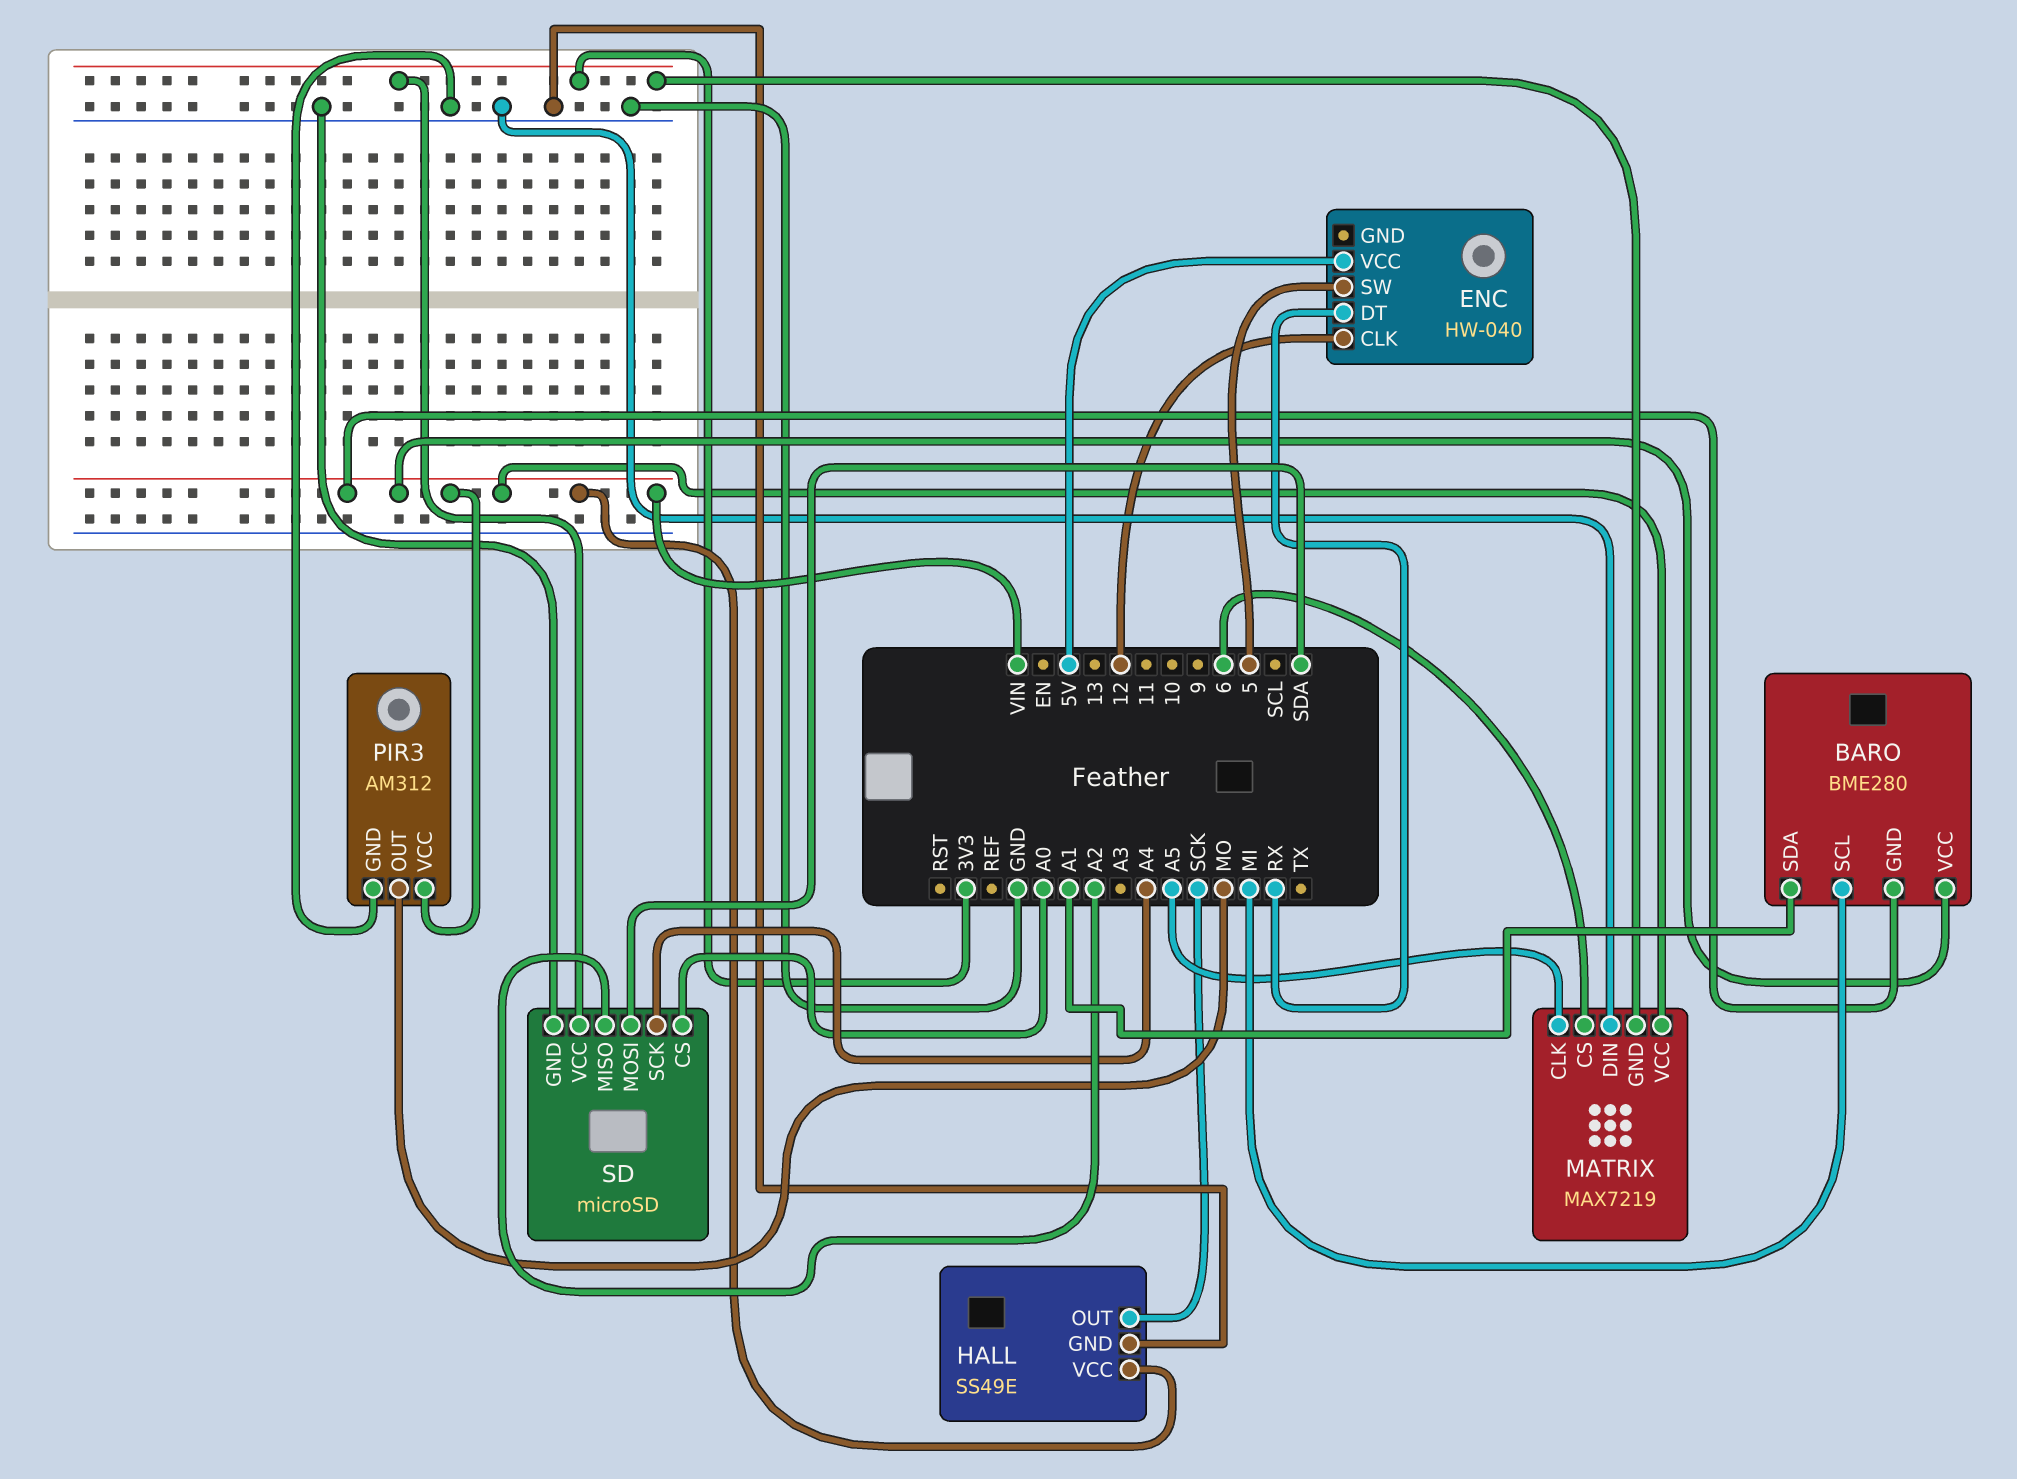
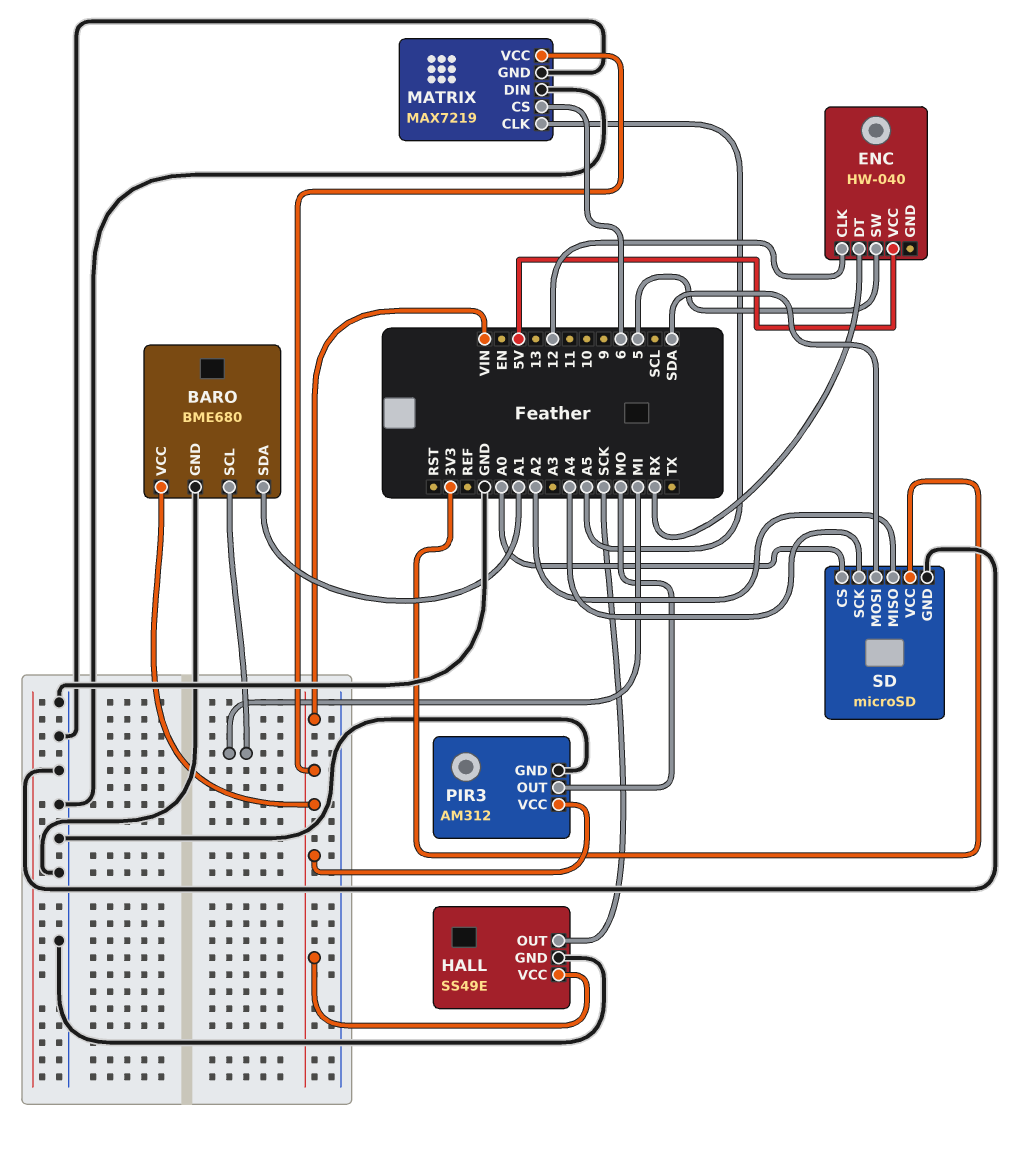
BARO: BME280 -> BME680
BARO pin GND: VIN -> GND
MATRIX pin GND: 3V3 -> GND

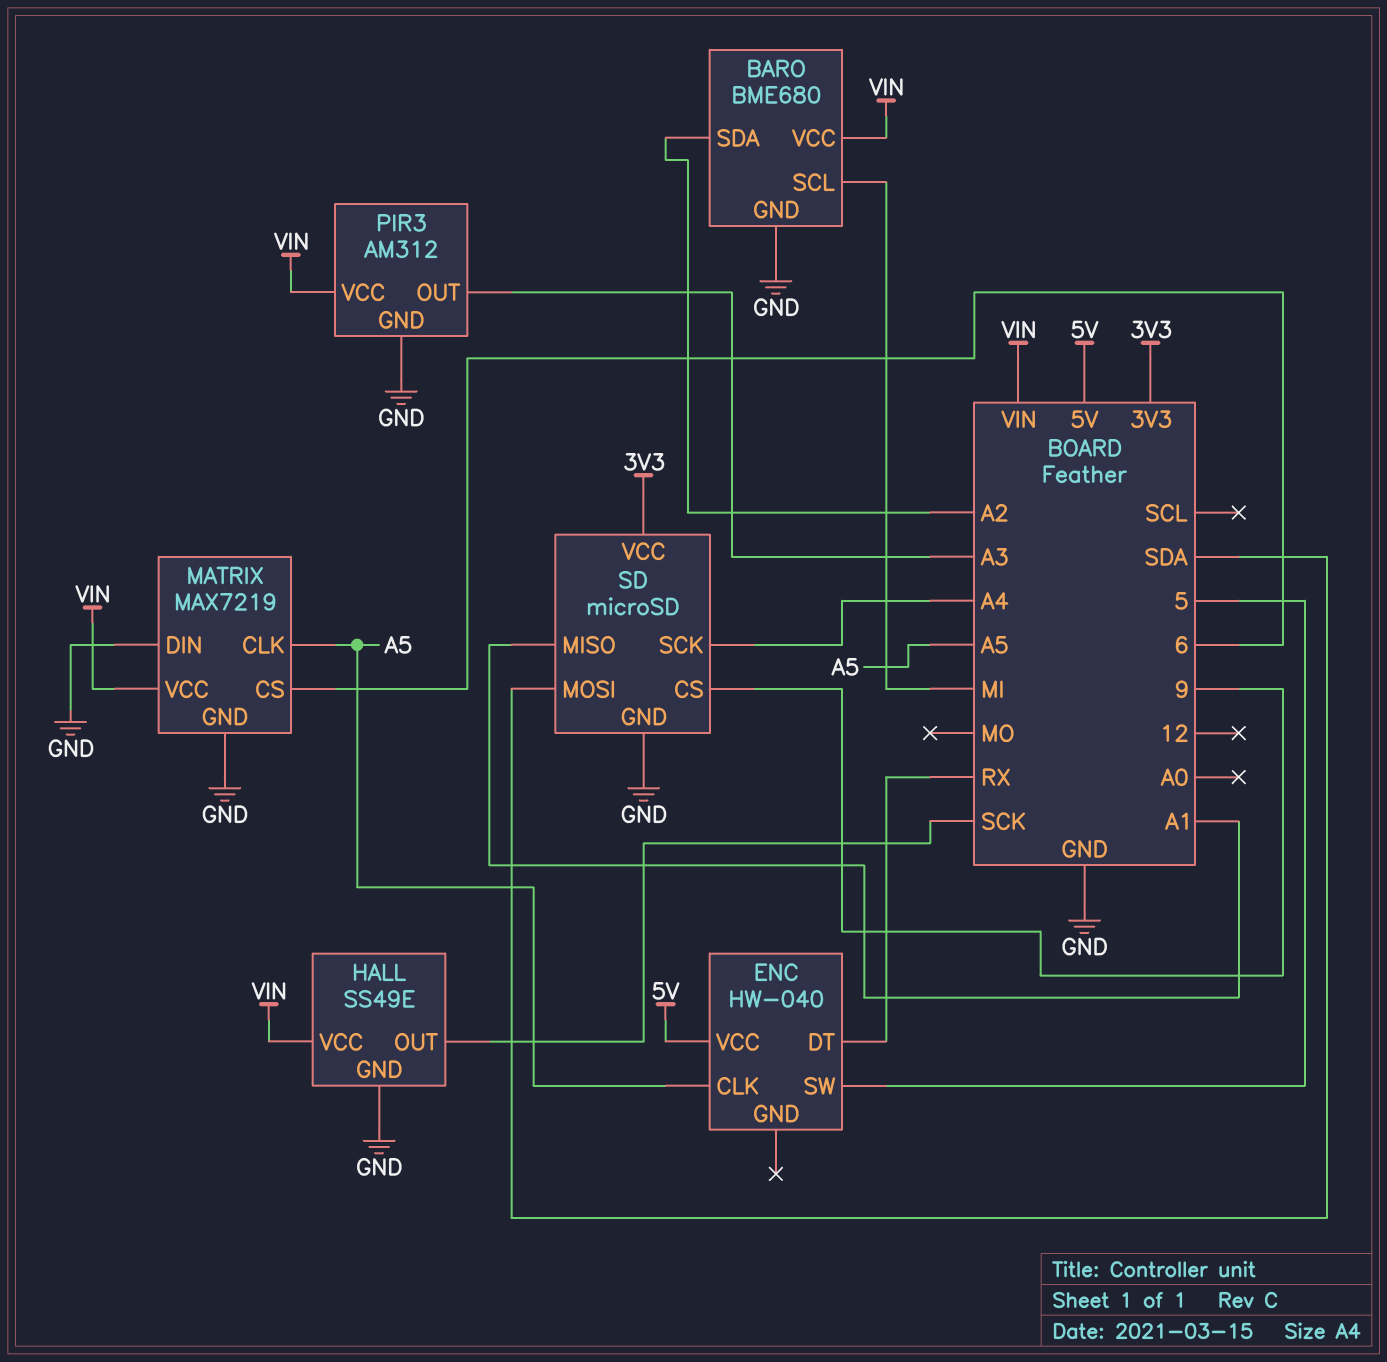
BARO pin SDA: A1 -> A2
ENC pin CLK: 12 -> A5
PIR3 pin OUT: MO -> A3
SD pin CS: A0 -> 9
SD pin MISO: A2 -> A1

